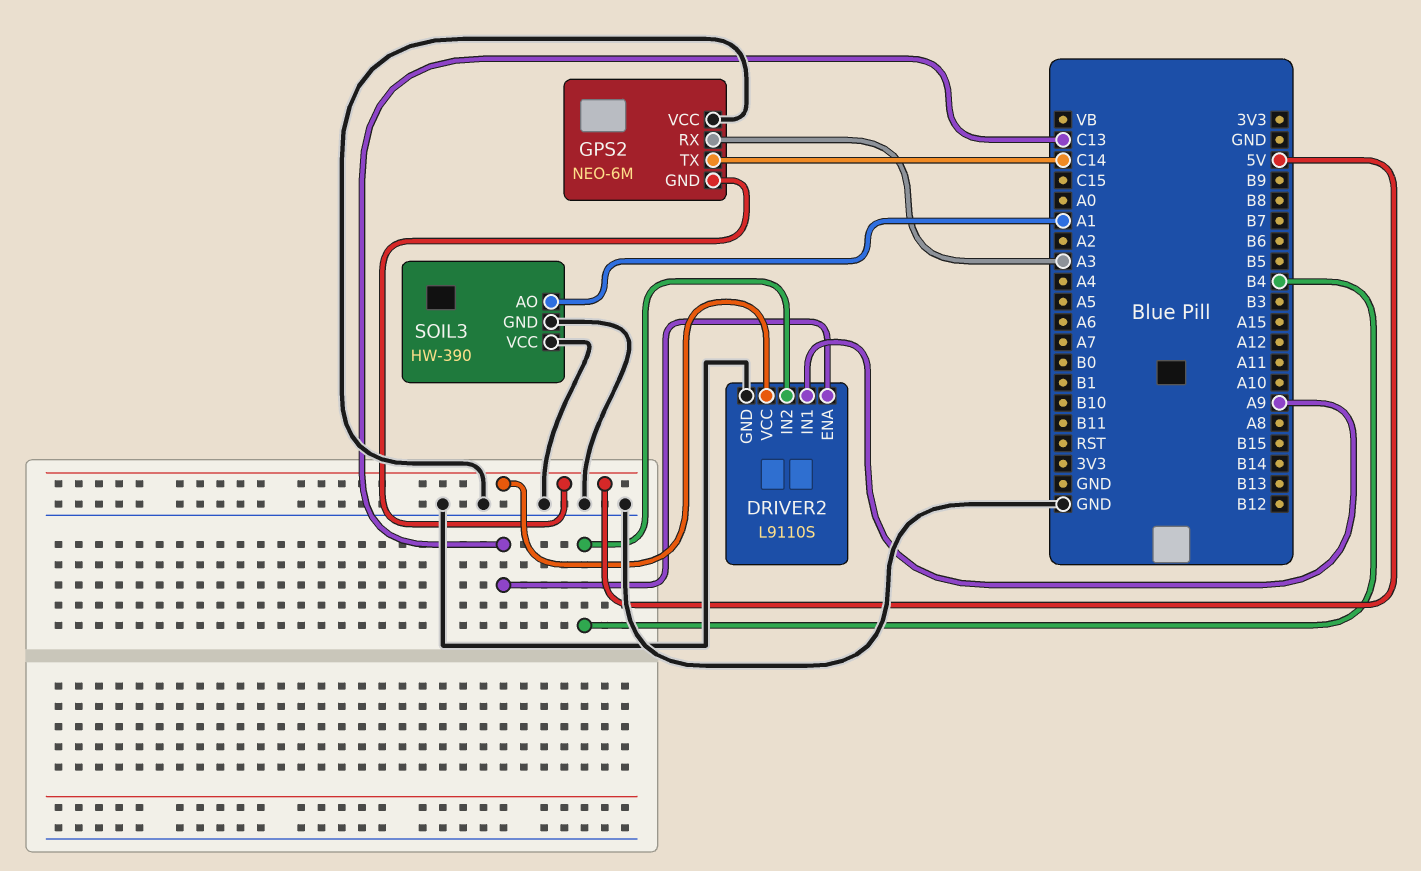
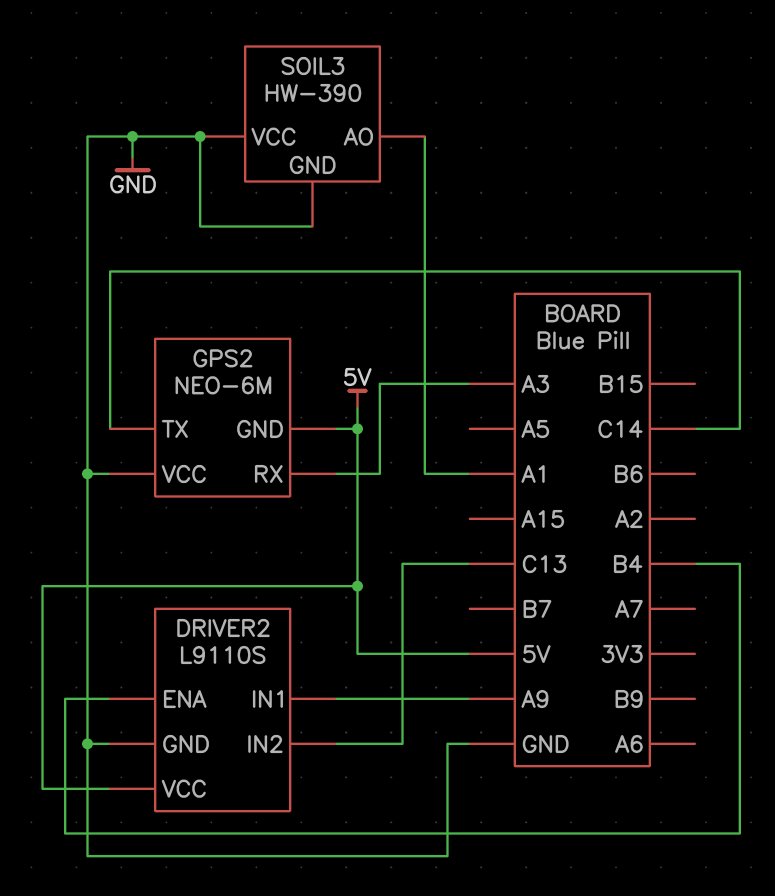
DRIVER2 pin ENA: C13 -> B4
DRIVER2 pin IN2: B4 -> C13

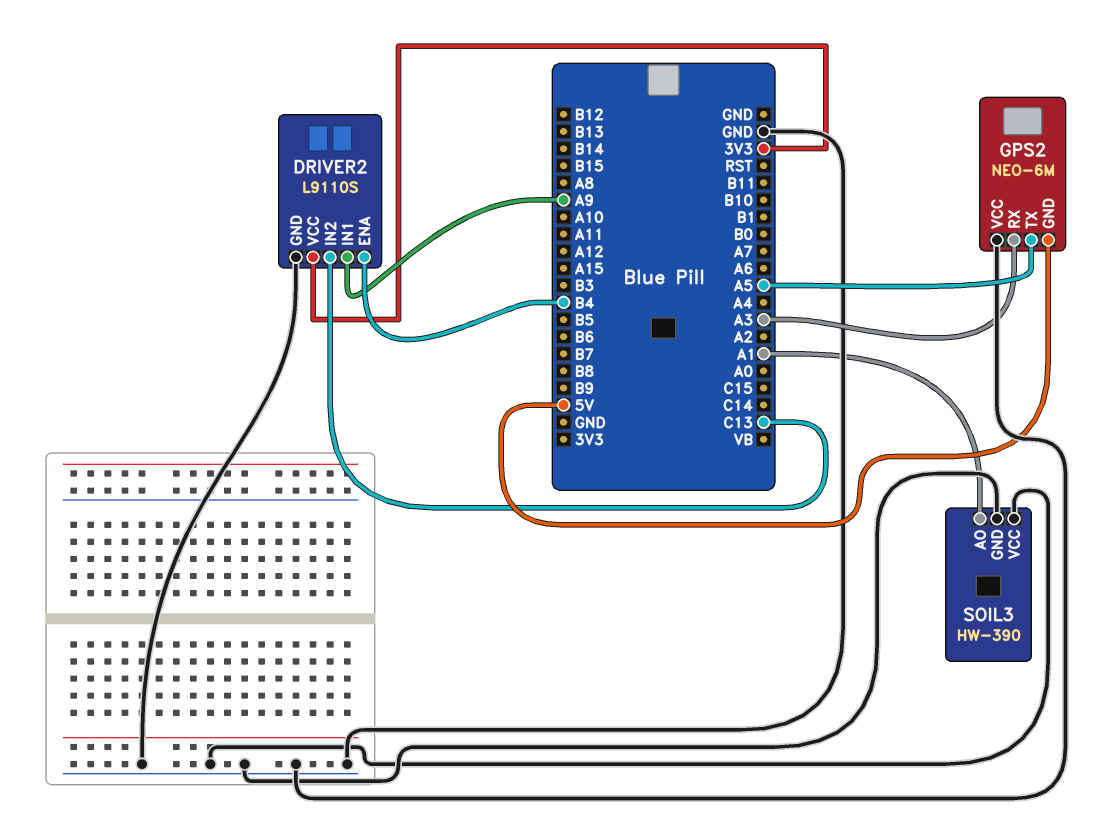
DRIVER2 pin VCC: 5V -> 3V3
GPS2 pin TX: C14 -> A5

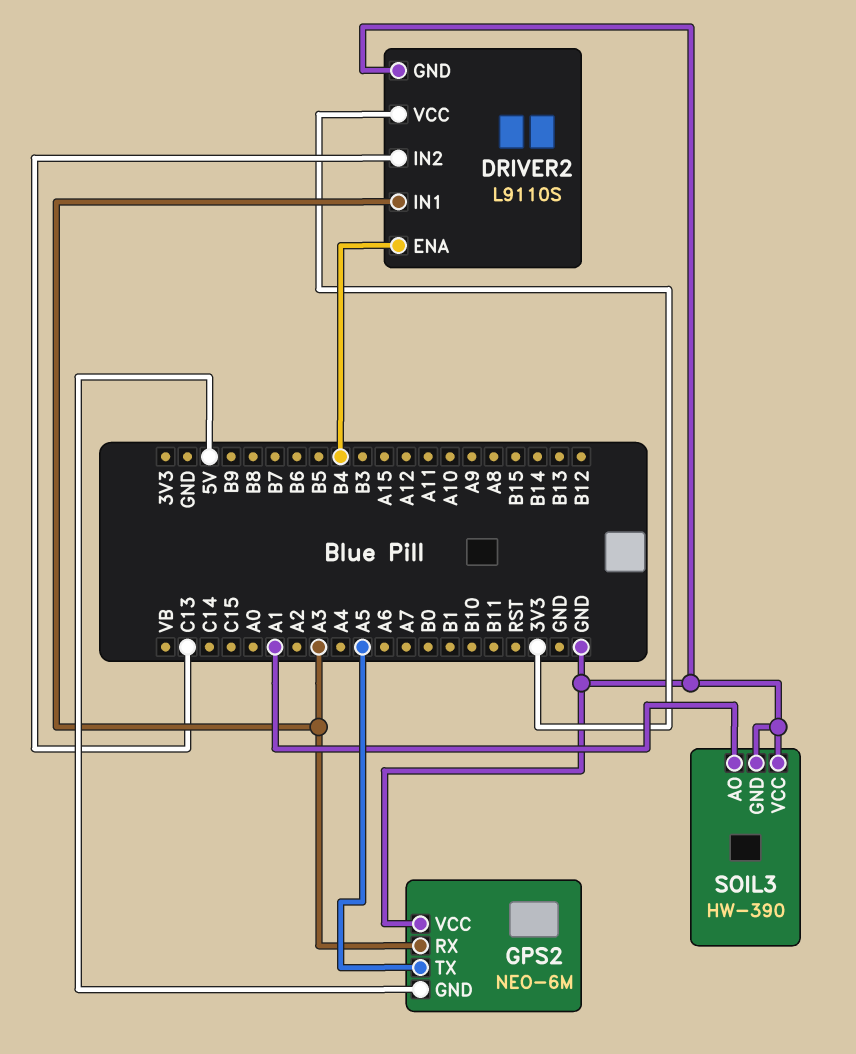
DRIVER2 pin IN1: A9 -> A3

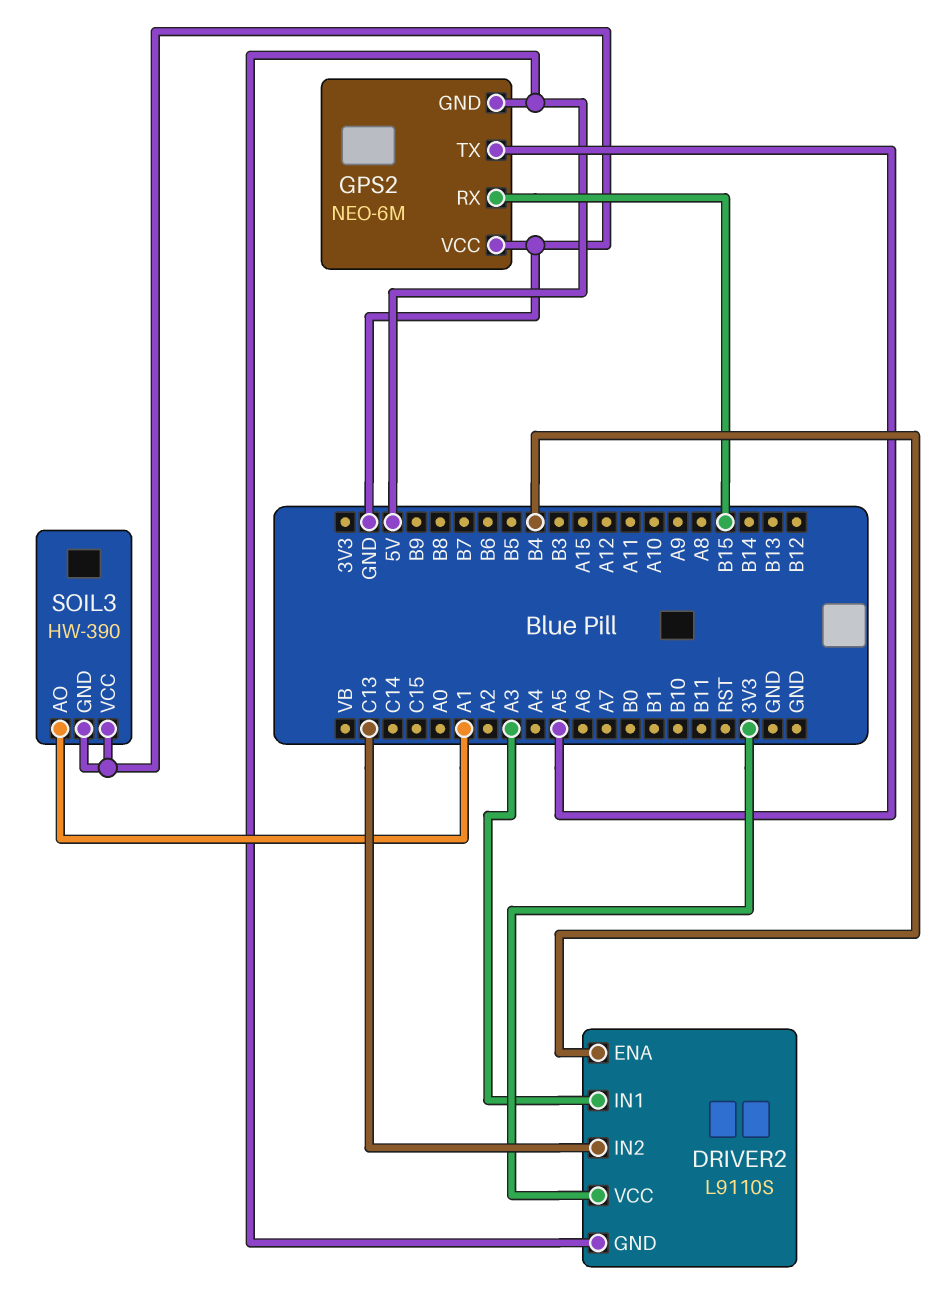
DRIVER2 pin GND: GND -> 5V
GPS2 pin RX: A3 -> B15

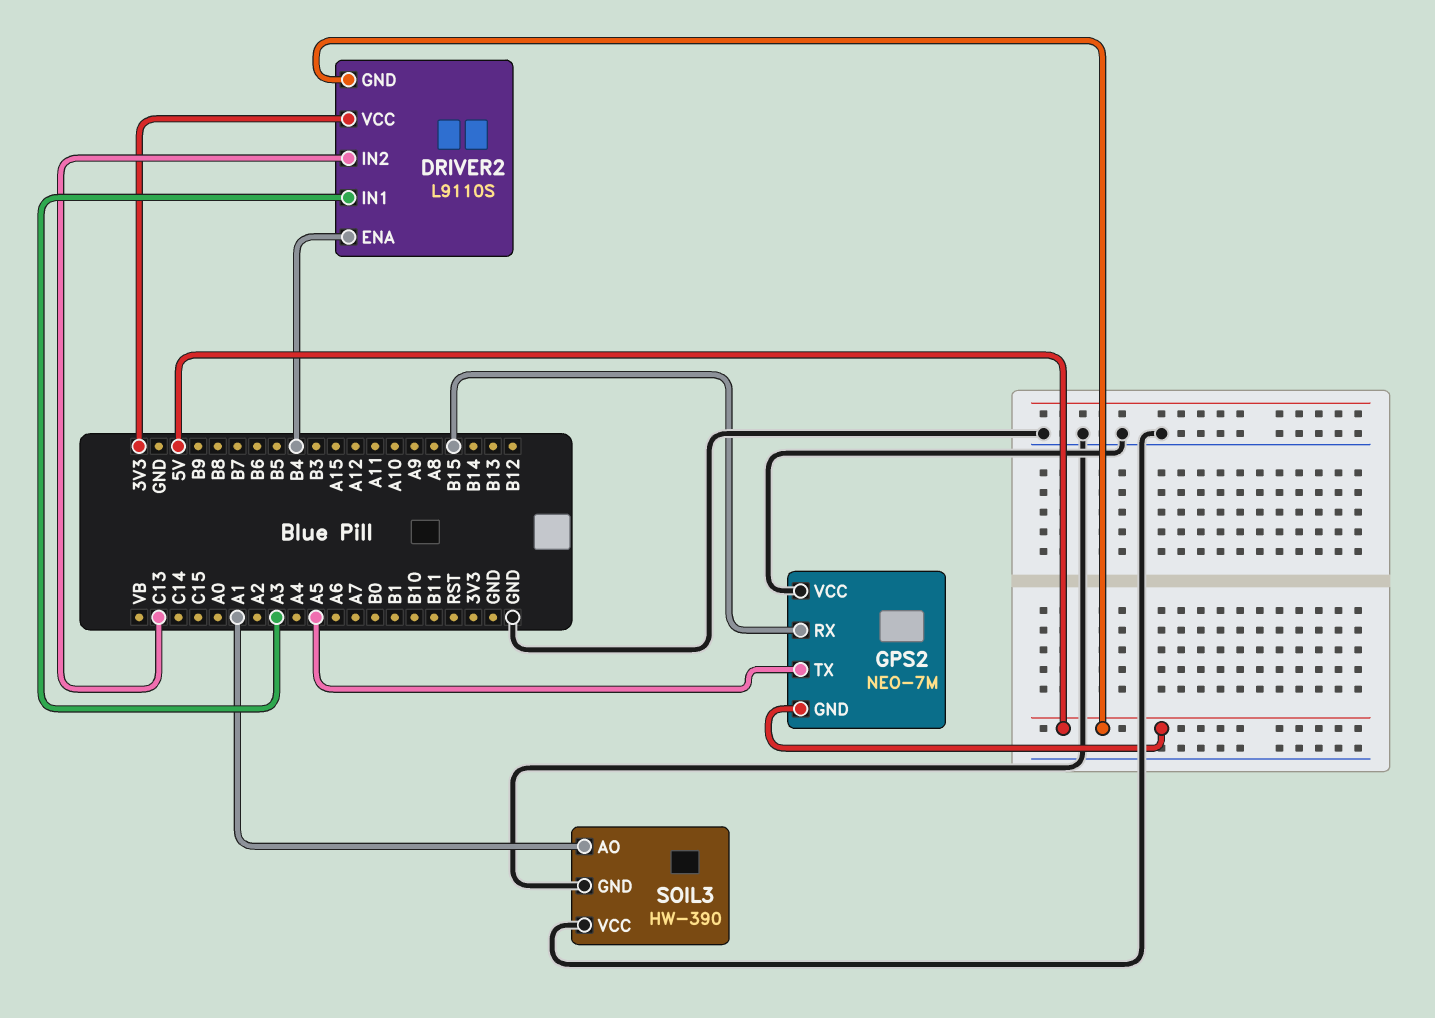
GPS2: NEO-6M -> NEO-7M

